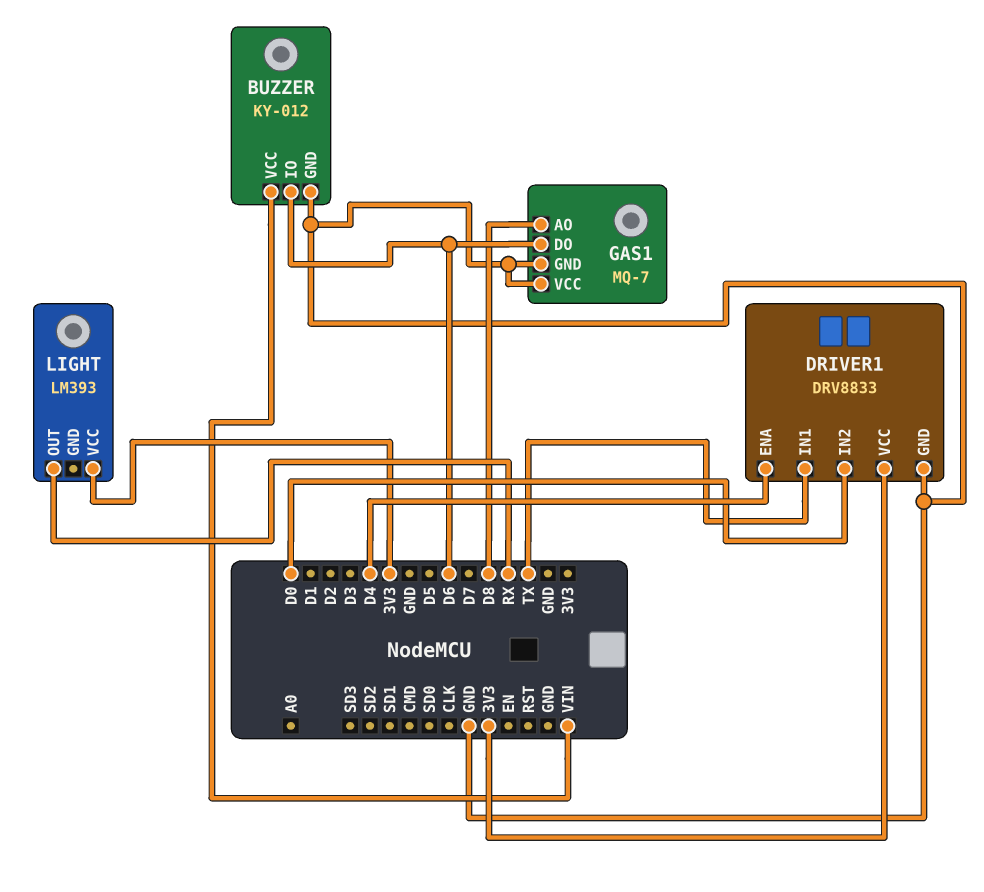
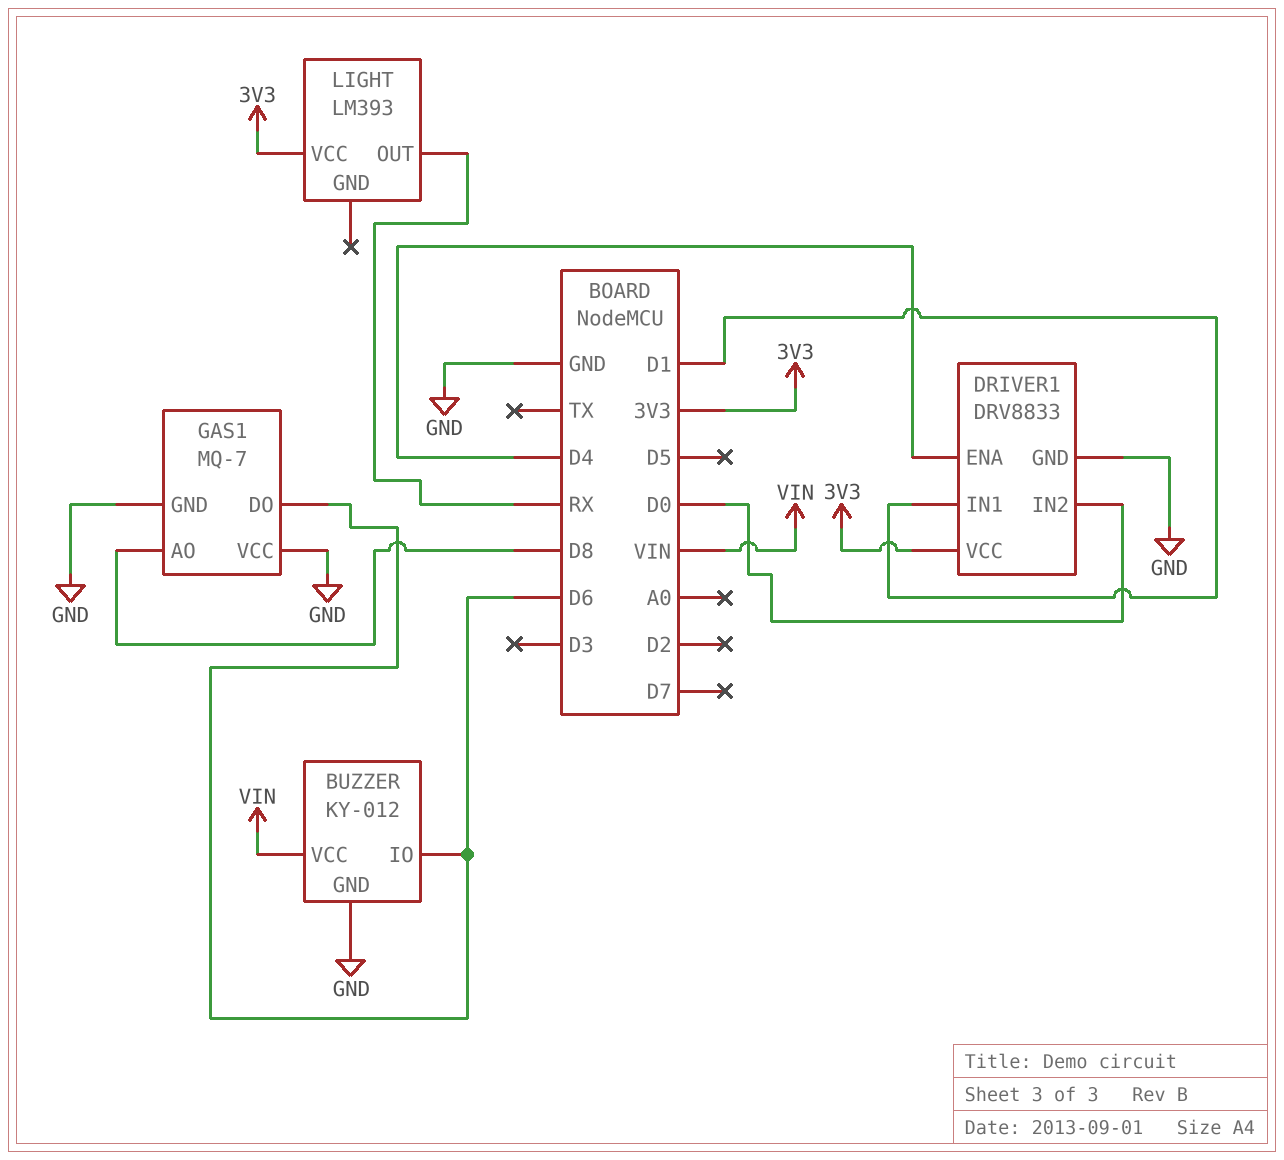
DRIVER1 pin IN1: TX -> D1

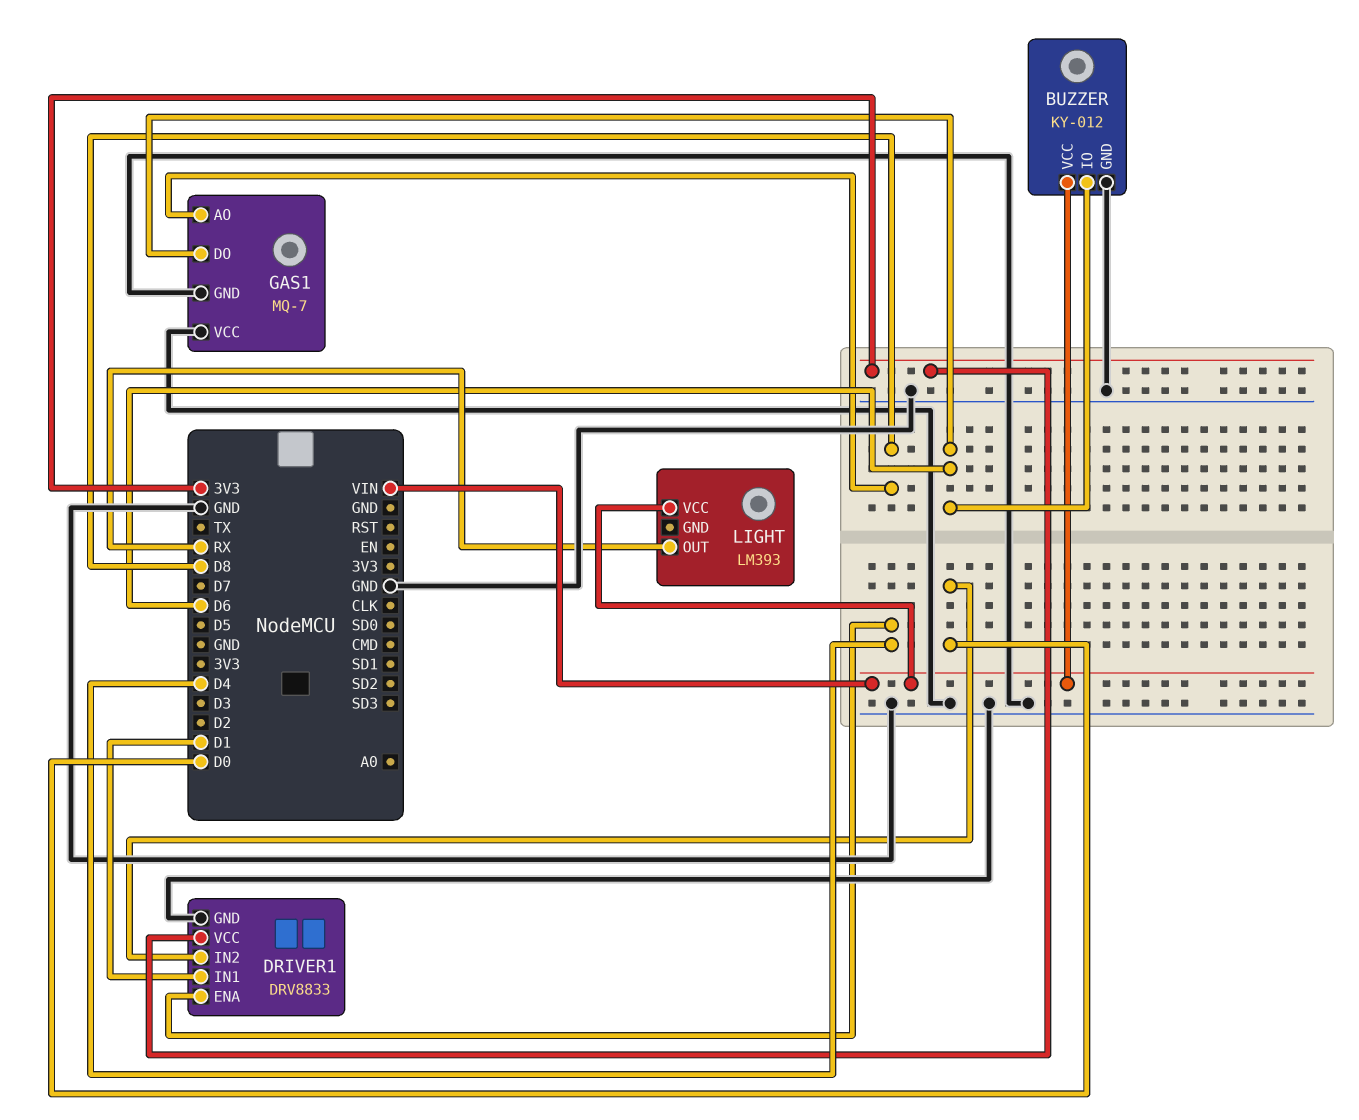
LIGHT pin VCC: 3V3 -> VIN

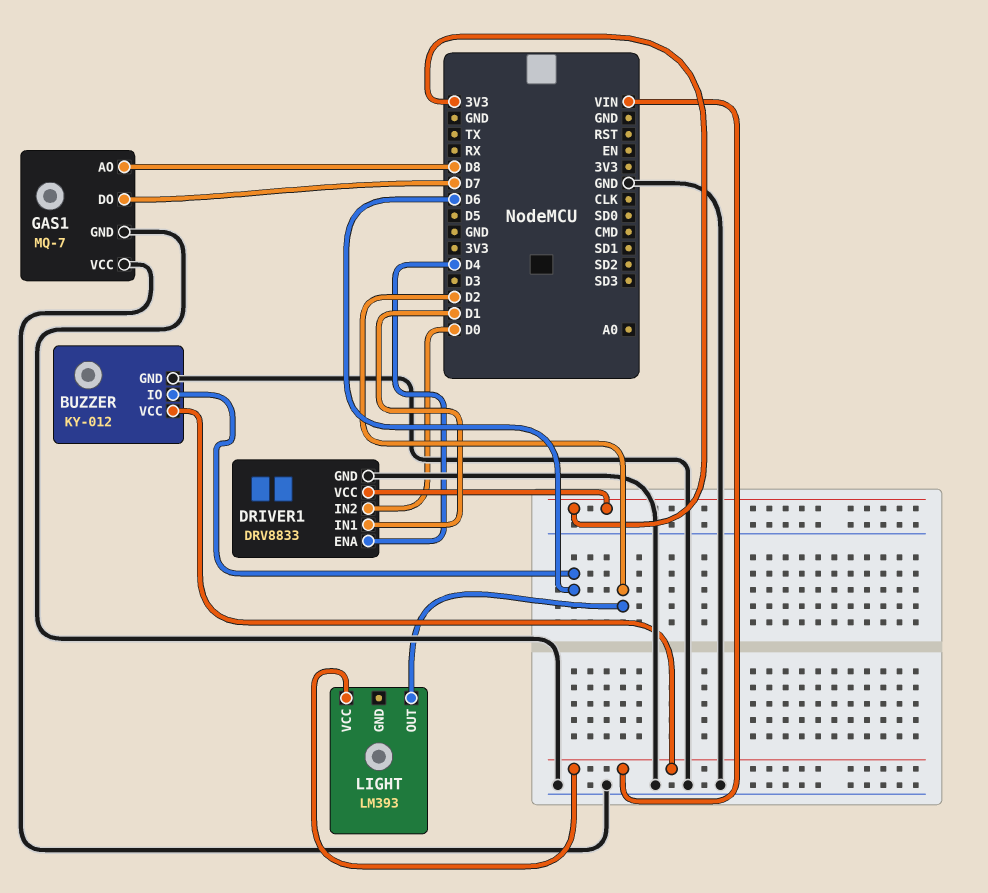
GAS1 pin DO: D6 -> D7
LIGHT pin OUT: RX -> D2

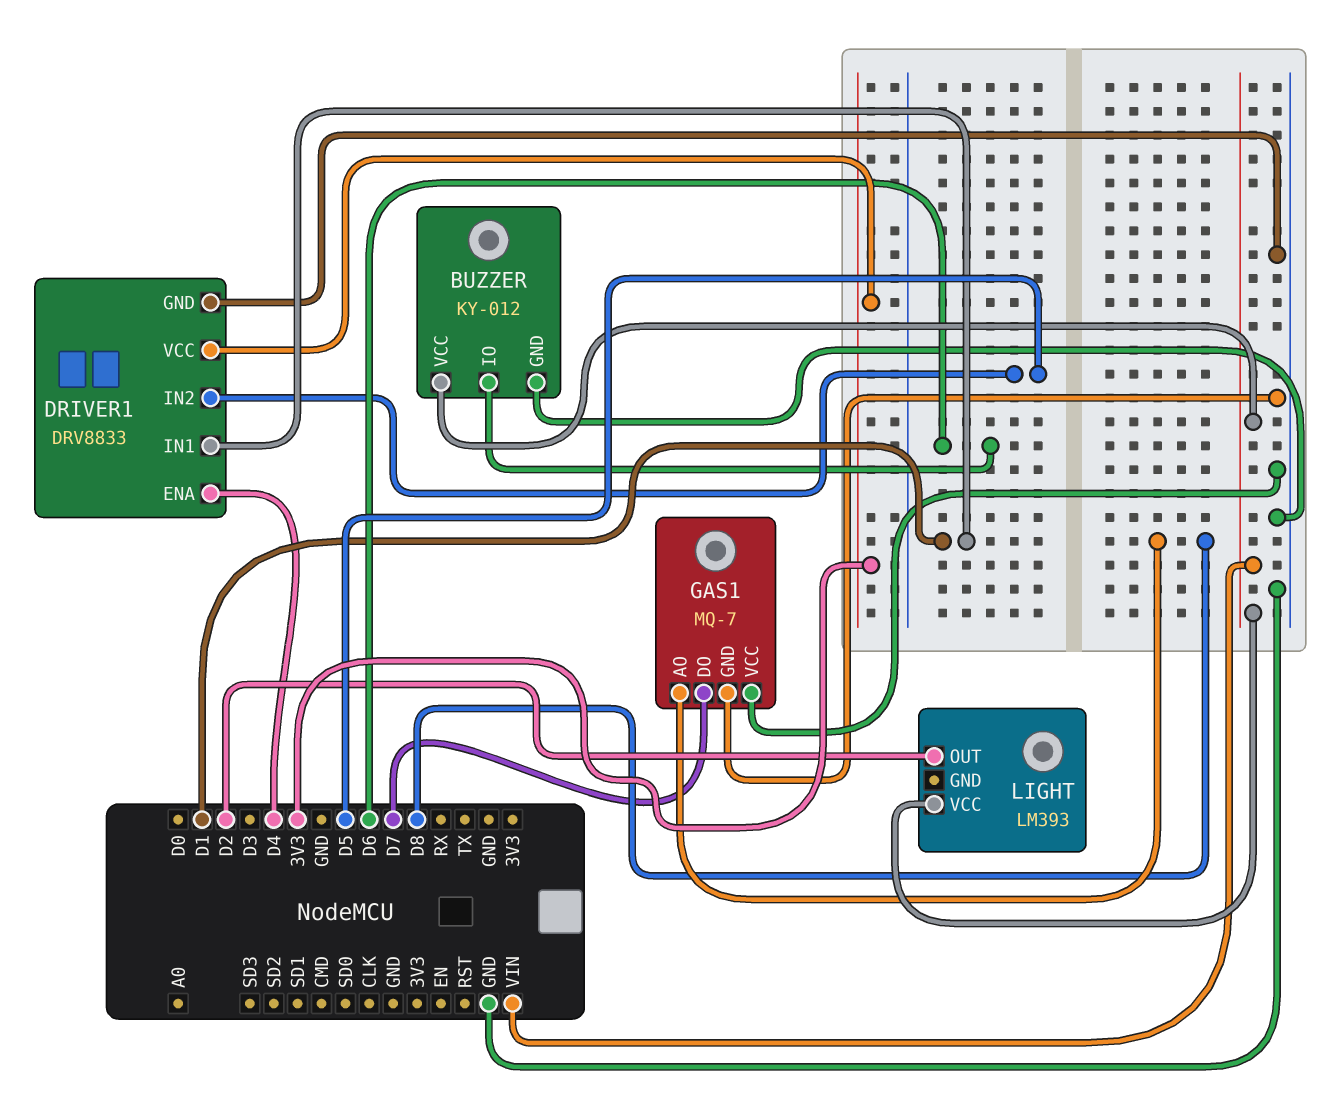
DRIVER1 pin IN2: D0 -> D5

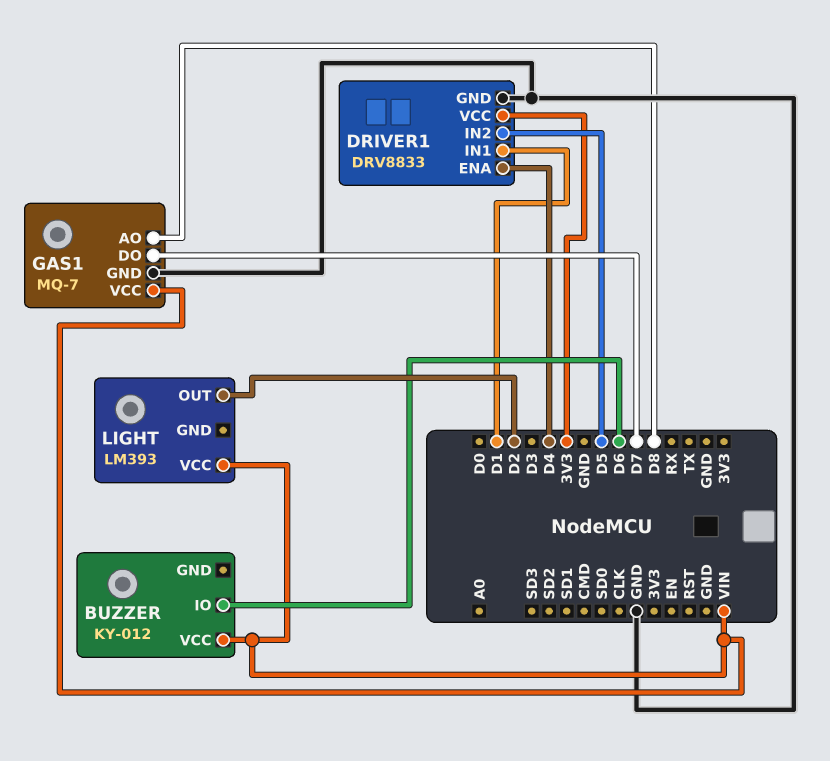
BUZZER pin GND: GND -> none
GAS1 pin VCC: GND -> VIN

